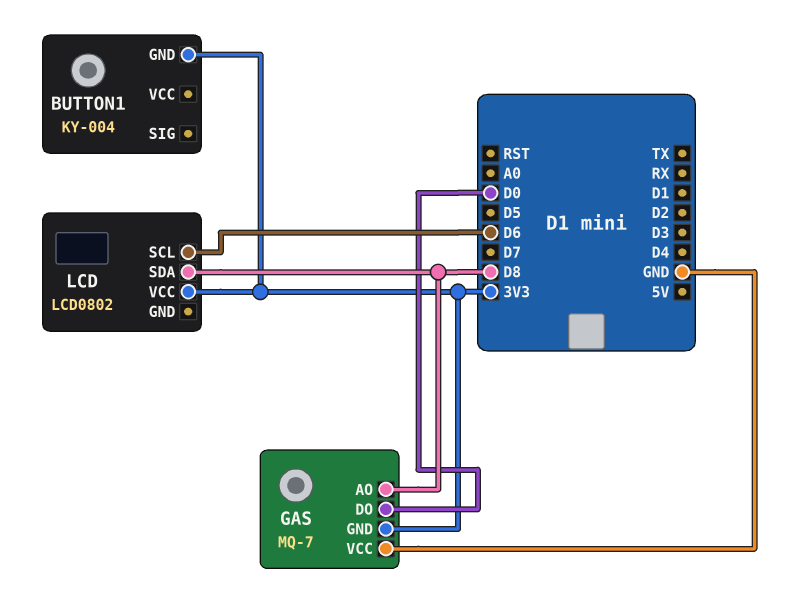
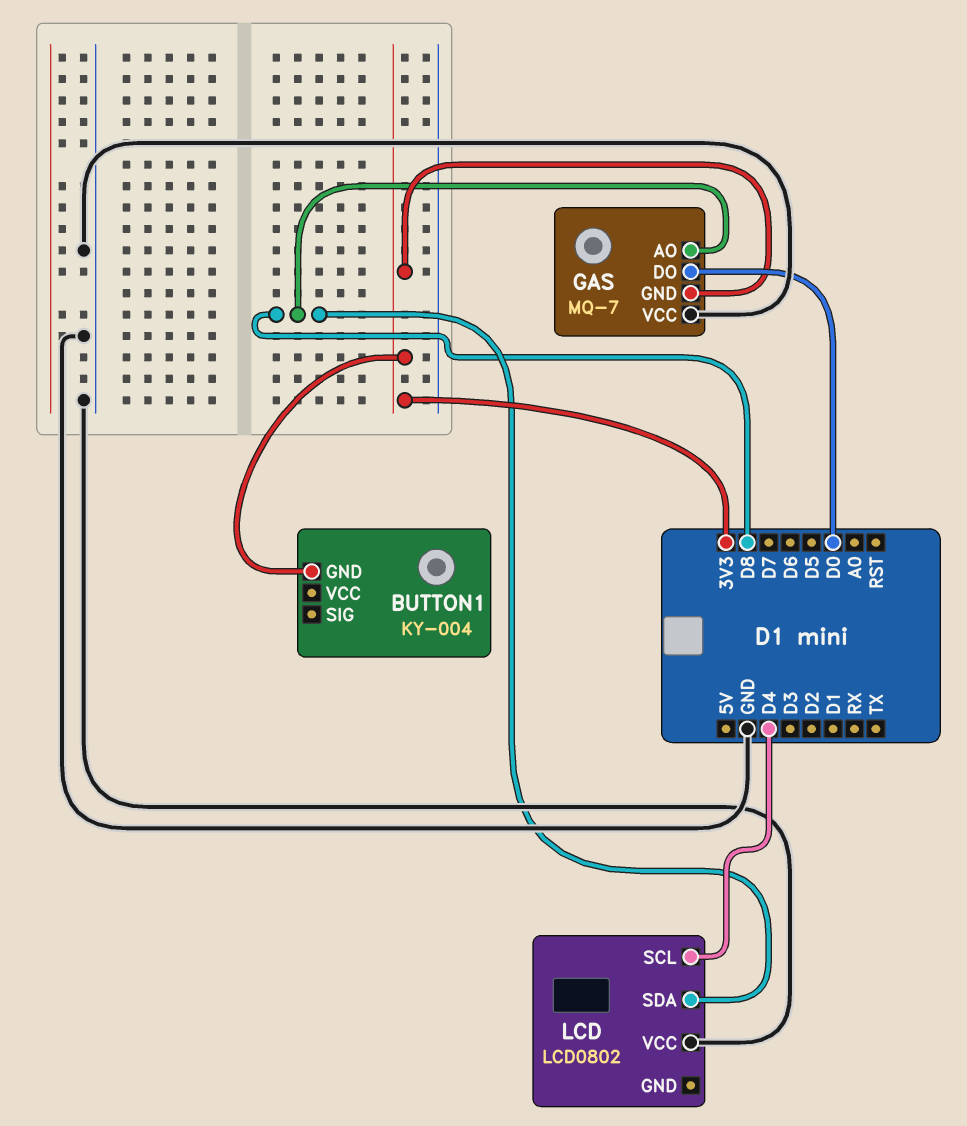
LCD pin SCL: D6 -> D4
LCD pin VCC: 3V3 -> GND

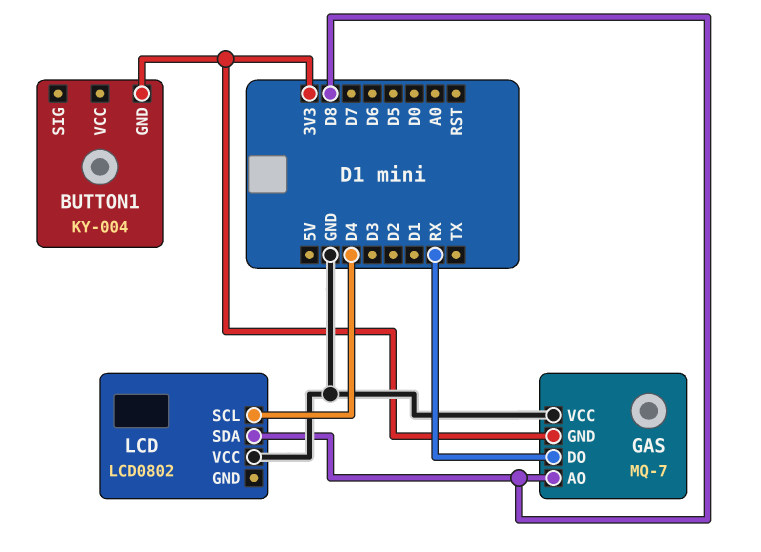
GAS pin DO: D0 -> RX

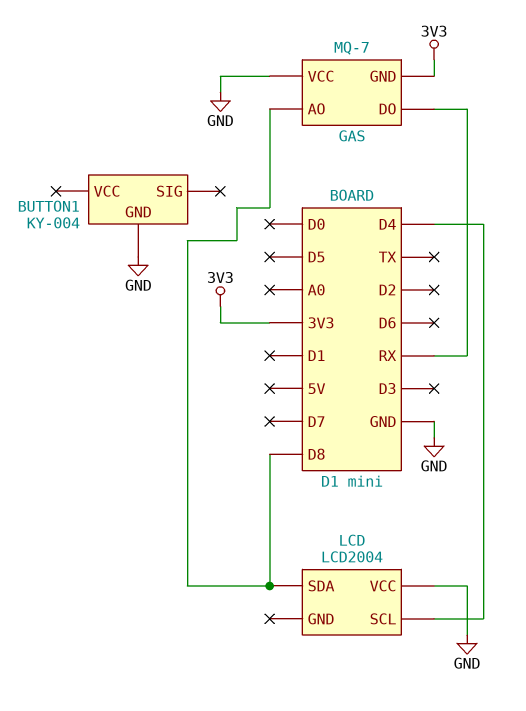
BUTTON1 pin GND: 3V3 -> GND
LCD: LCD0802 -> LCD2004

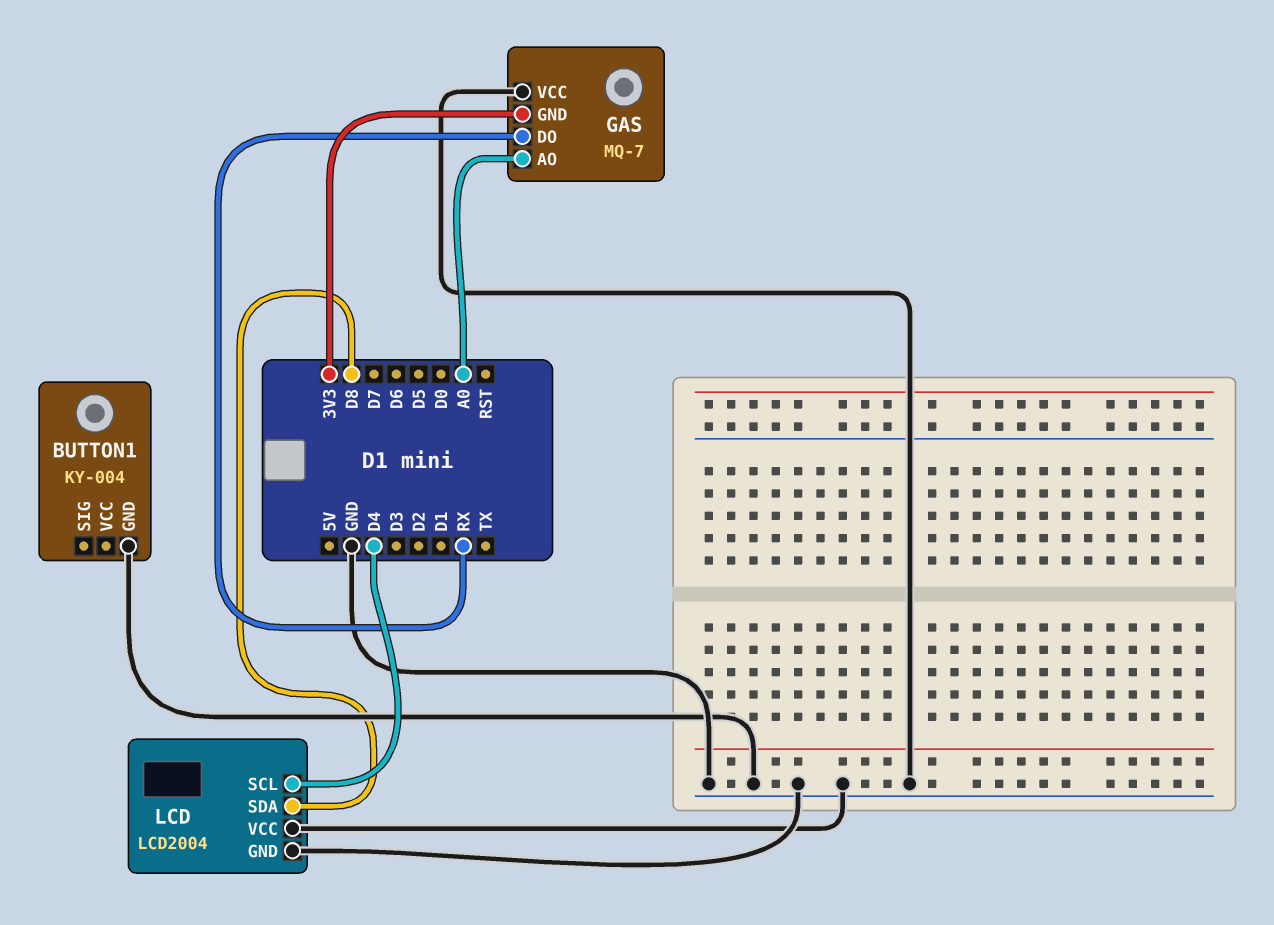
GAS pin AO: D8 -> A0
LCD pin GND: none -> GND

